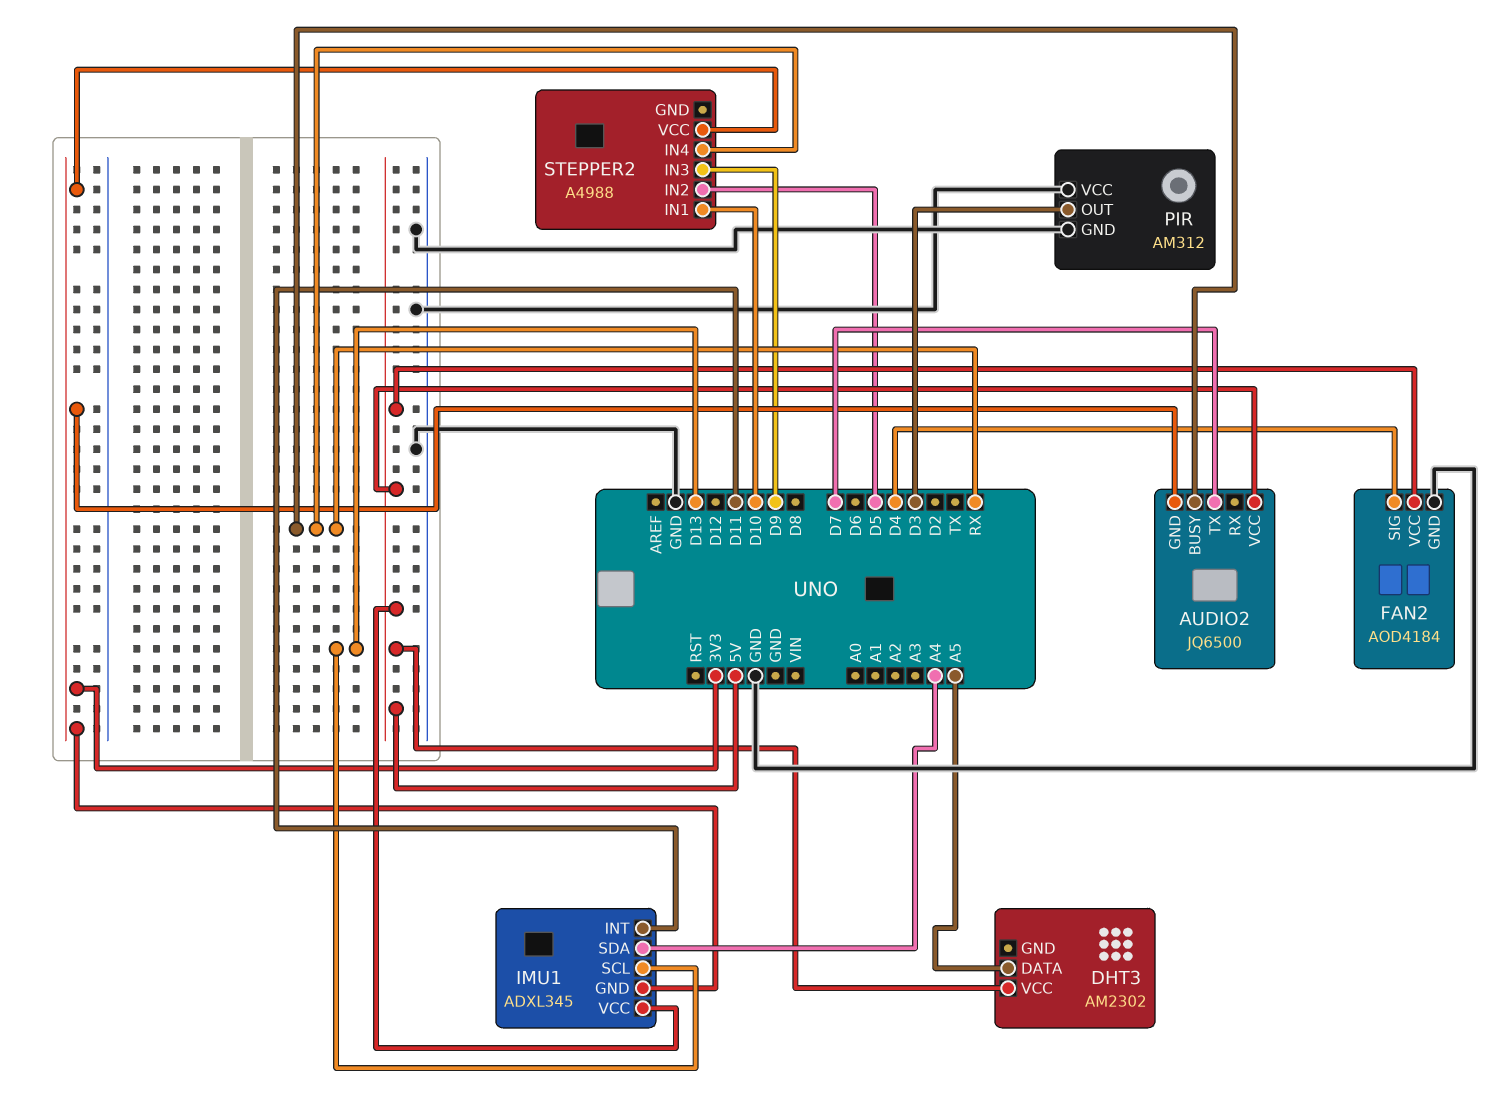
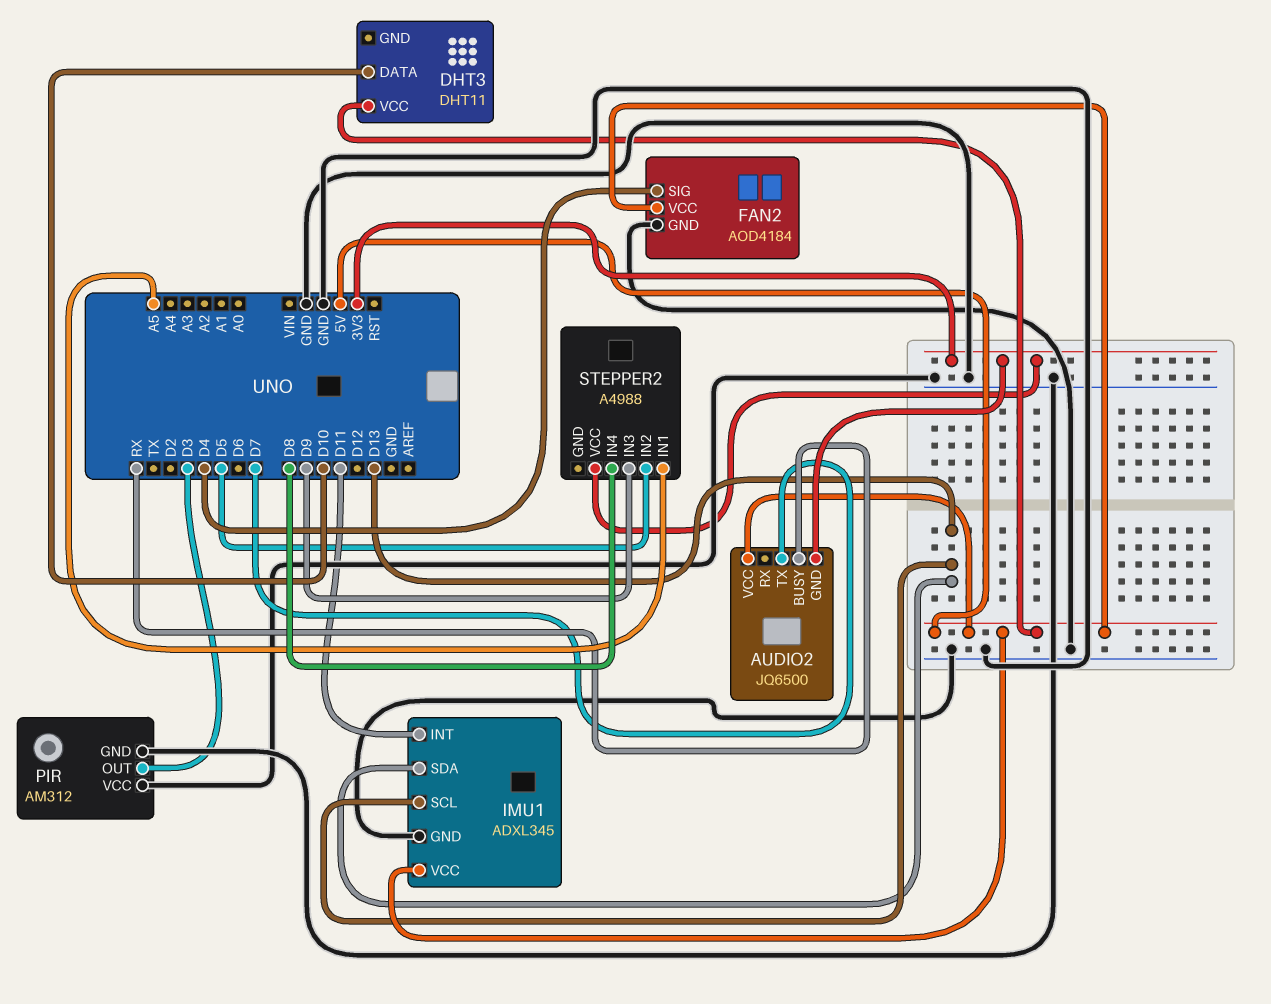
DHT3: AM2302 -> DHT11
DHT3 pin DATA: A5 -> D10
IMU1 pin GND: 3V3 -> GND
IMU1 pin SDA: A4 -> D13
STEPPER2 pin IN1: D10 -> A5
STEPPER2 pin IN4: RX -> D8

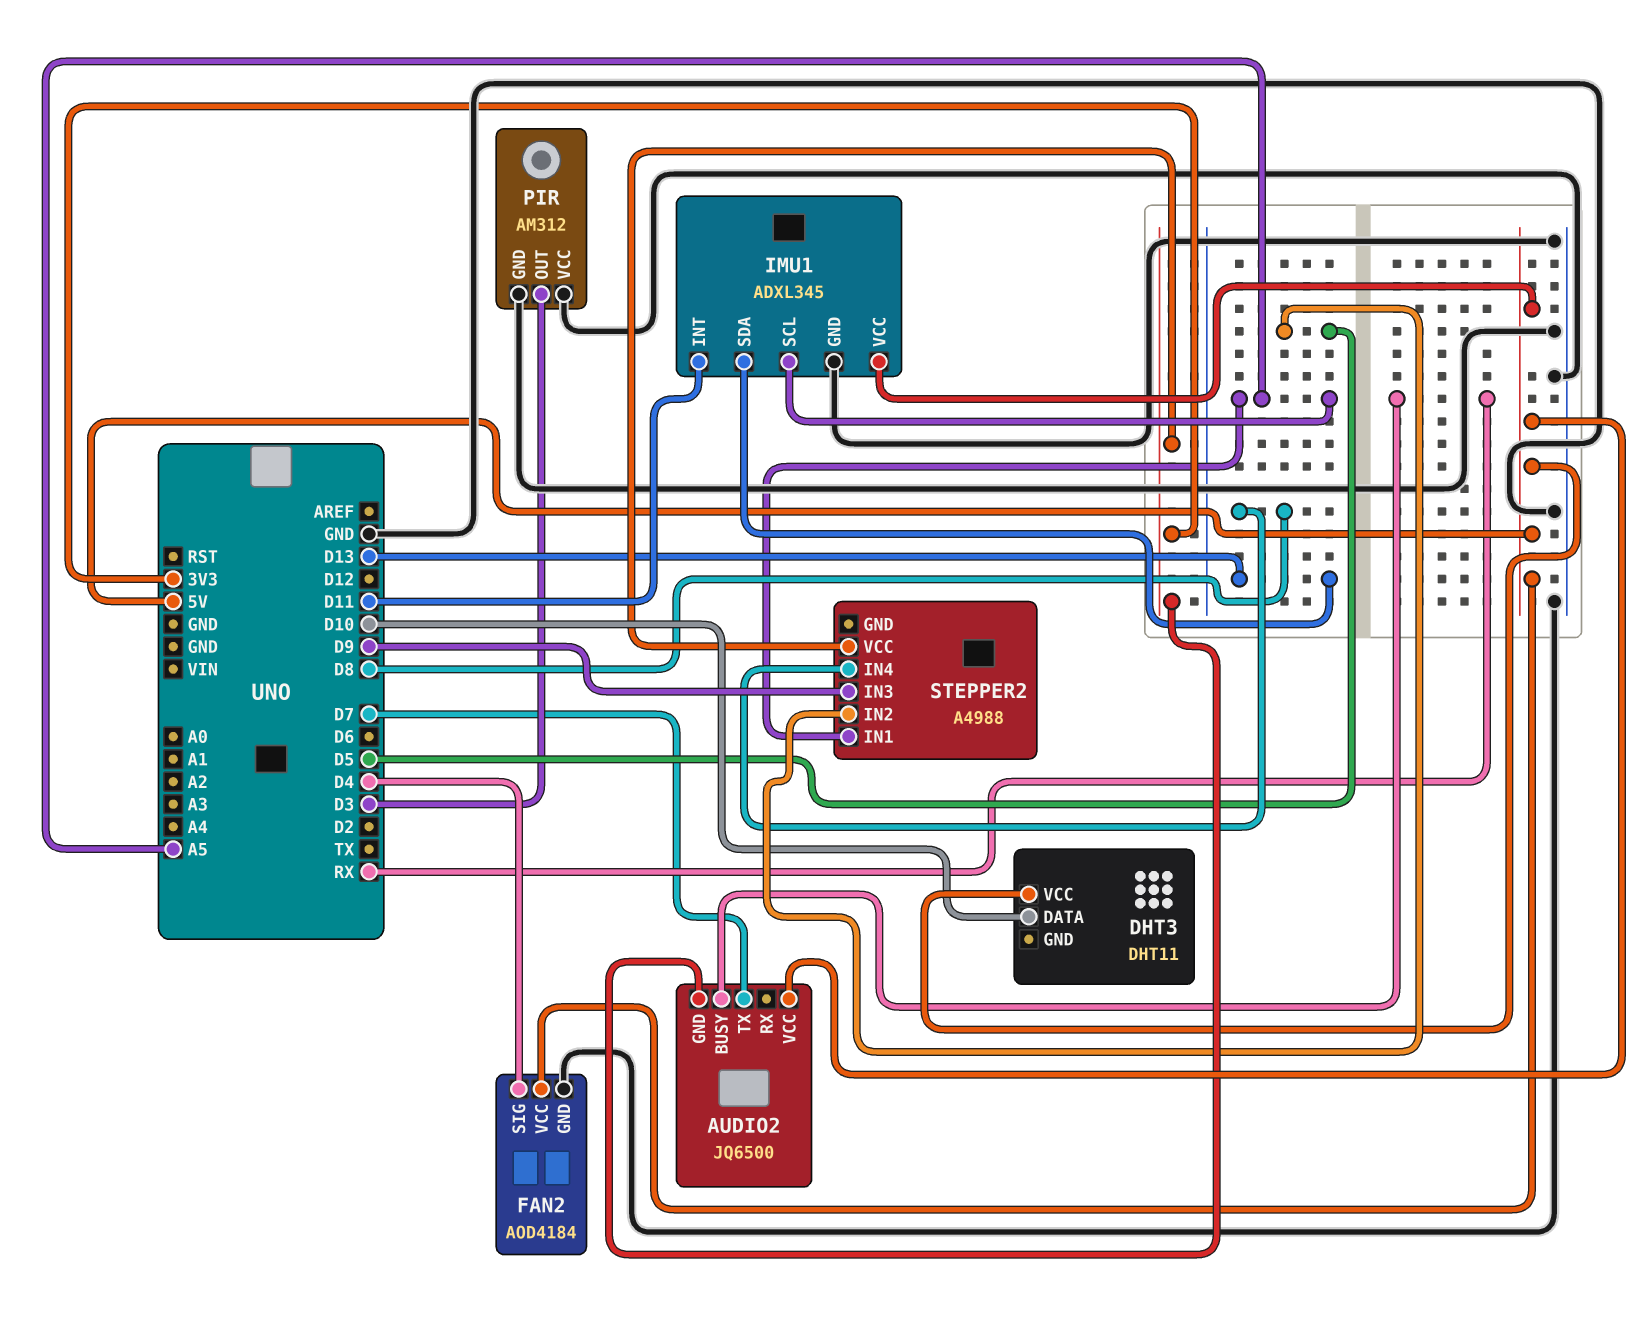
IMU1 pin SCL: D13 -> A5

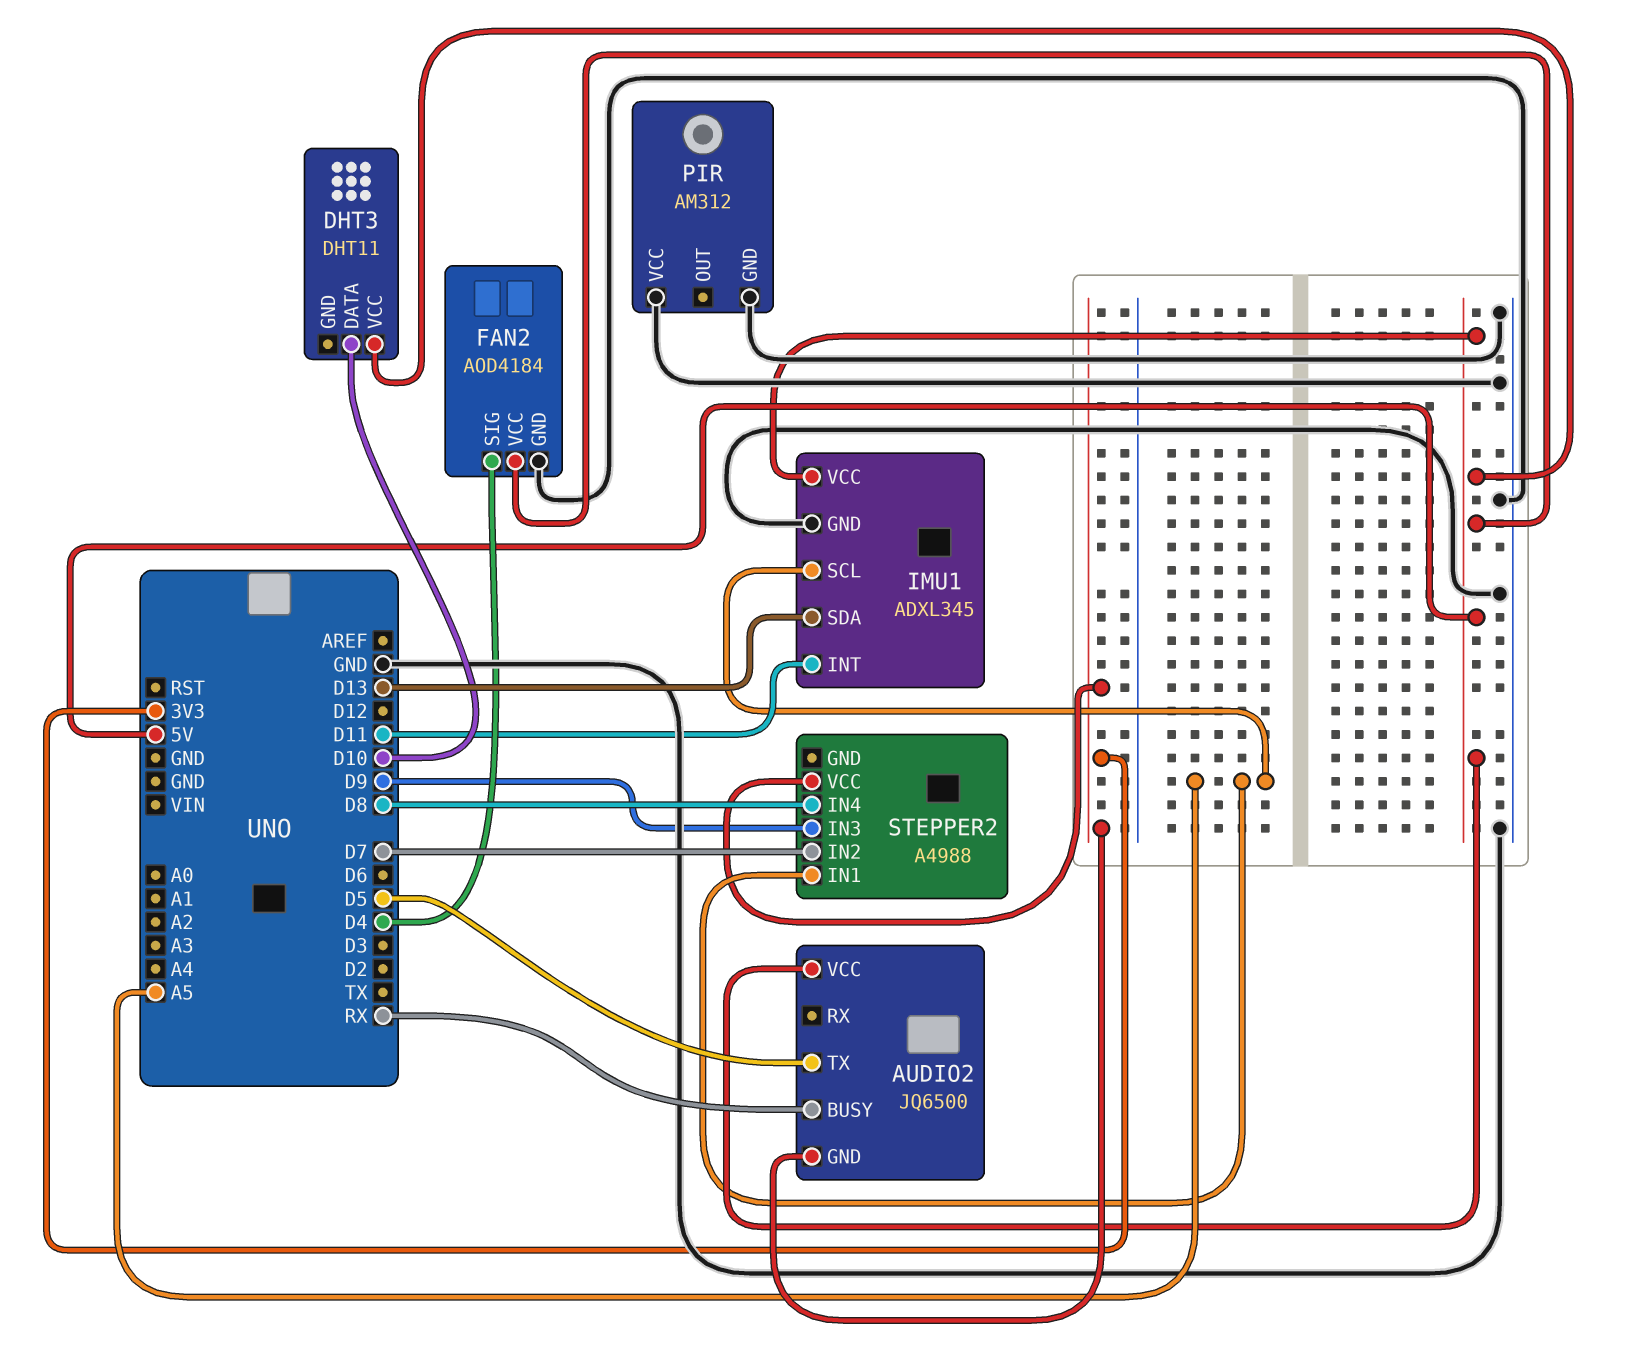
AUDIO2 pin TX: D7 -> D5
PIR pin OUT: D3 -> none
STEPPER2 pin IN2: D5 -> D7

